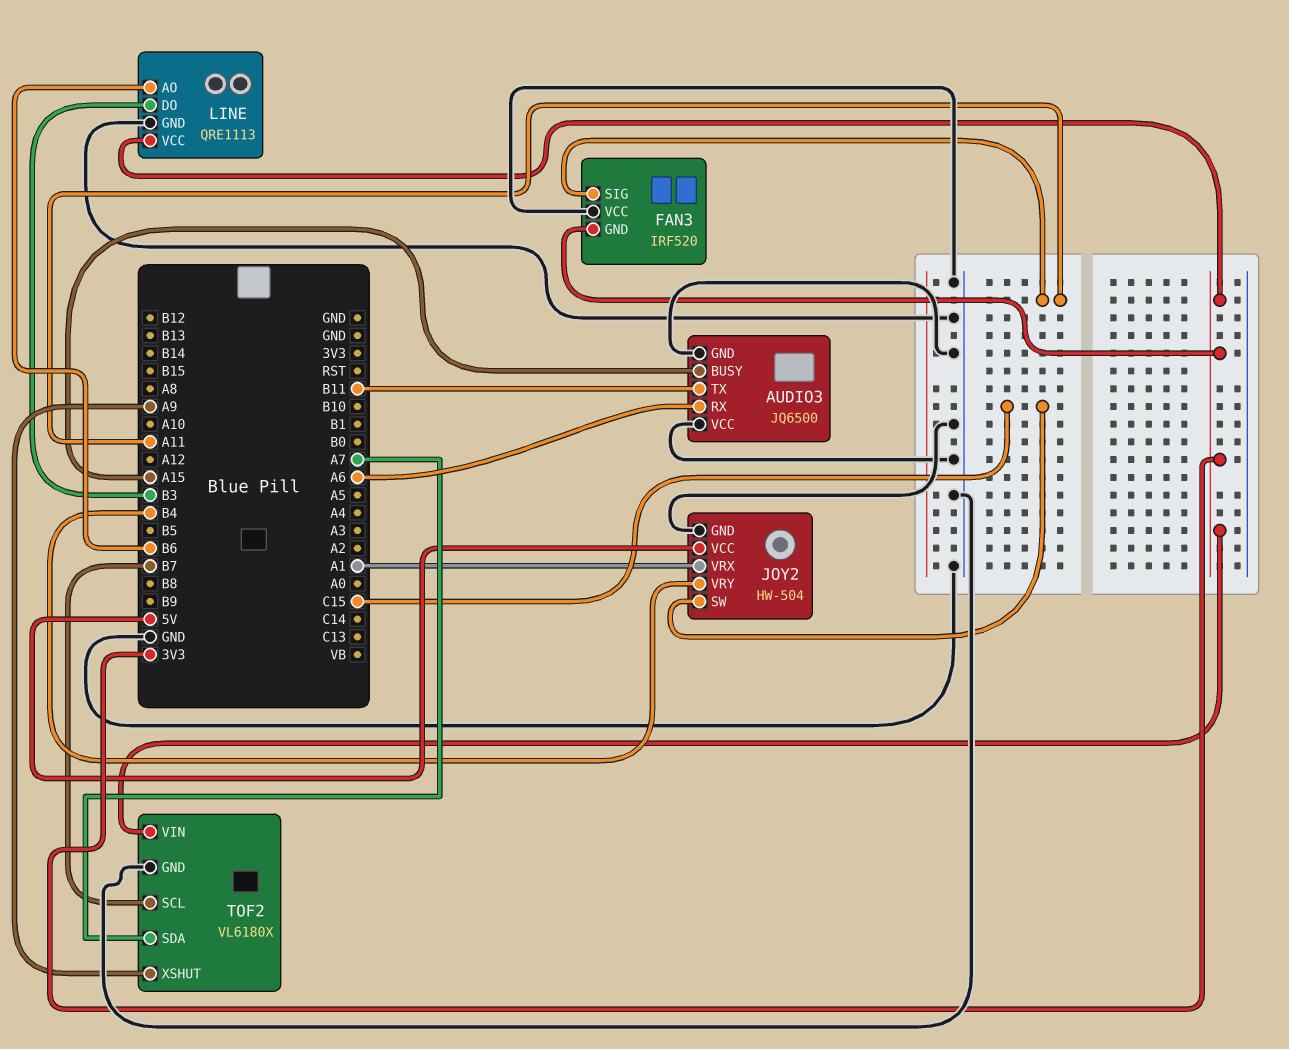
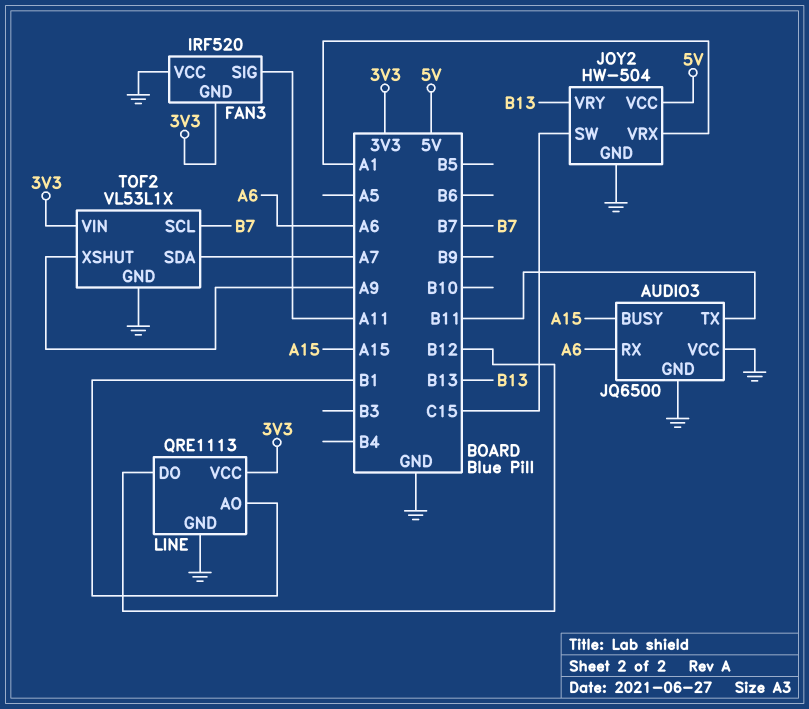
JOY2 pin VRY: B4 -> B13
LINE pin AO: B6 -> B1
LINE pin DO: B3 -> B12
TOF2: VL6180X -> VL53L1X

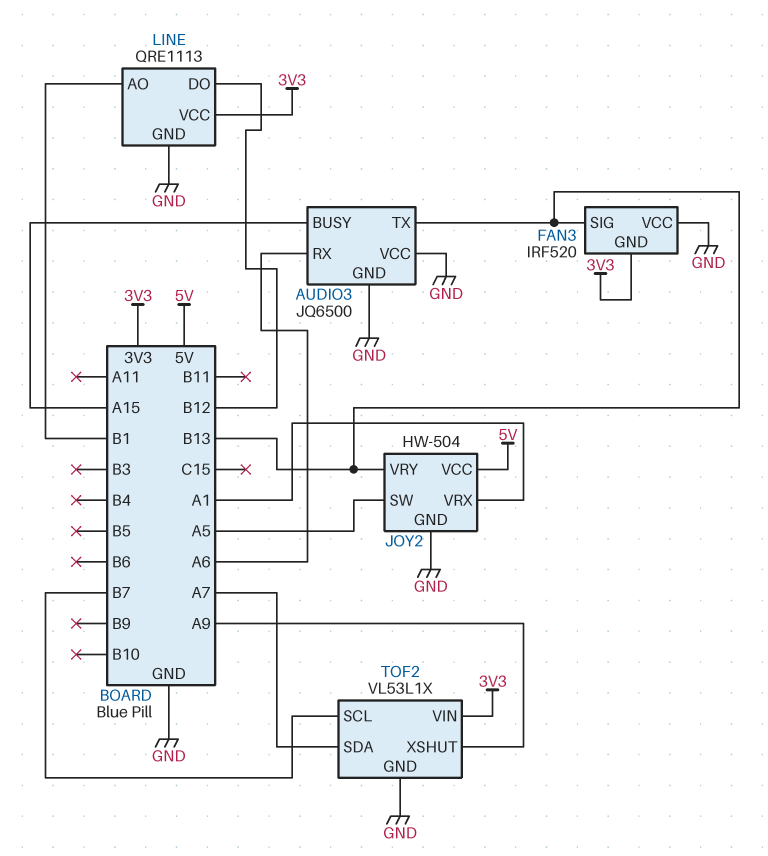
AUDIO3 pin TX: B11 -> B13
FAN3 pin SIG: A11 -> B13
JOY2 pin SW: C15 -> A5

